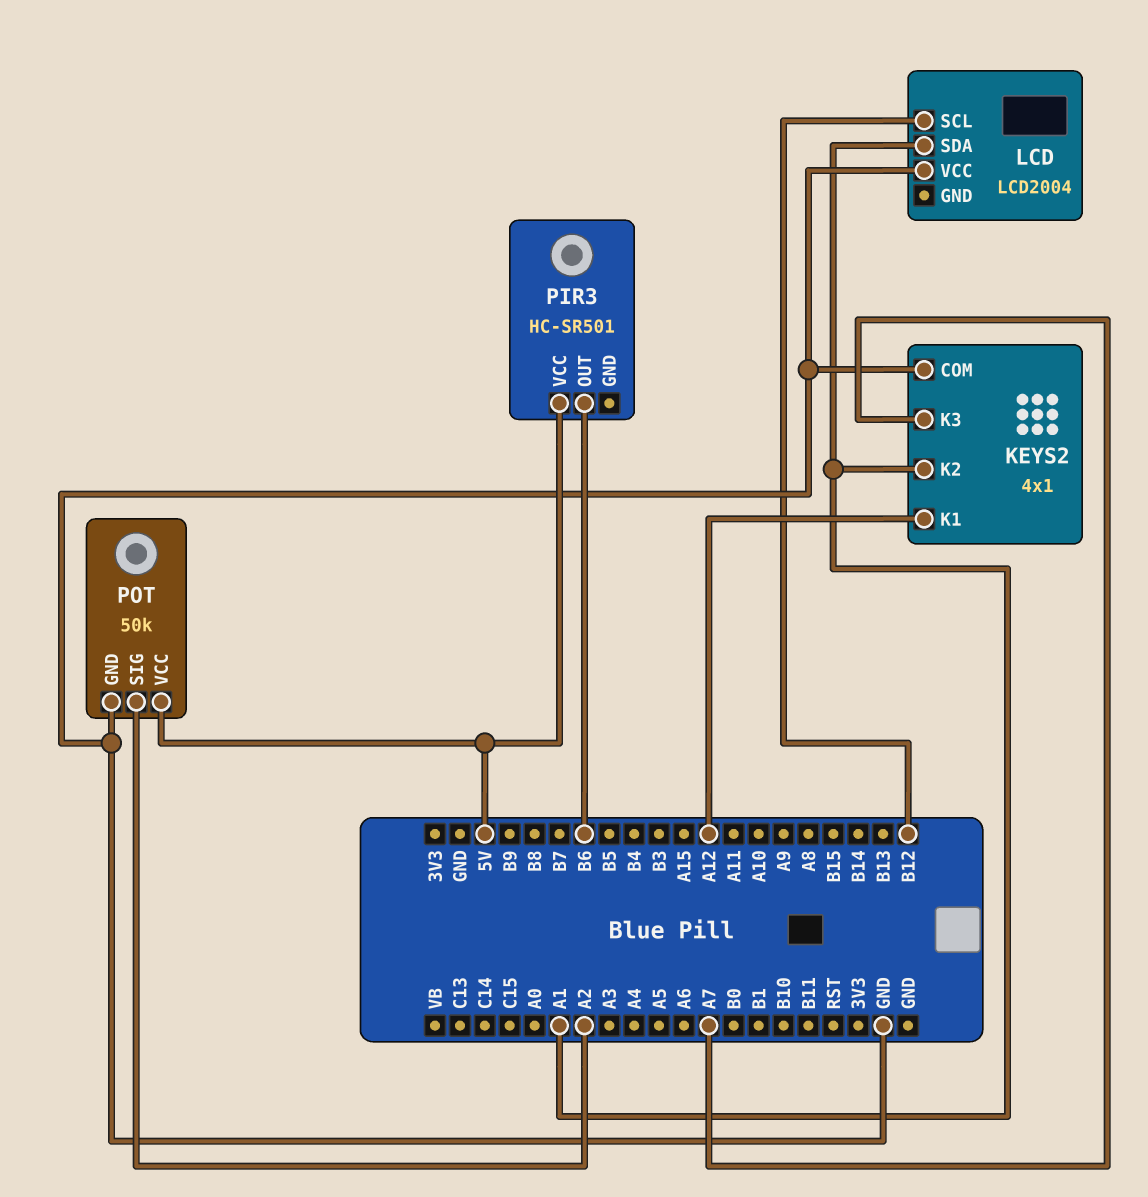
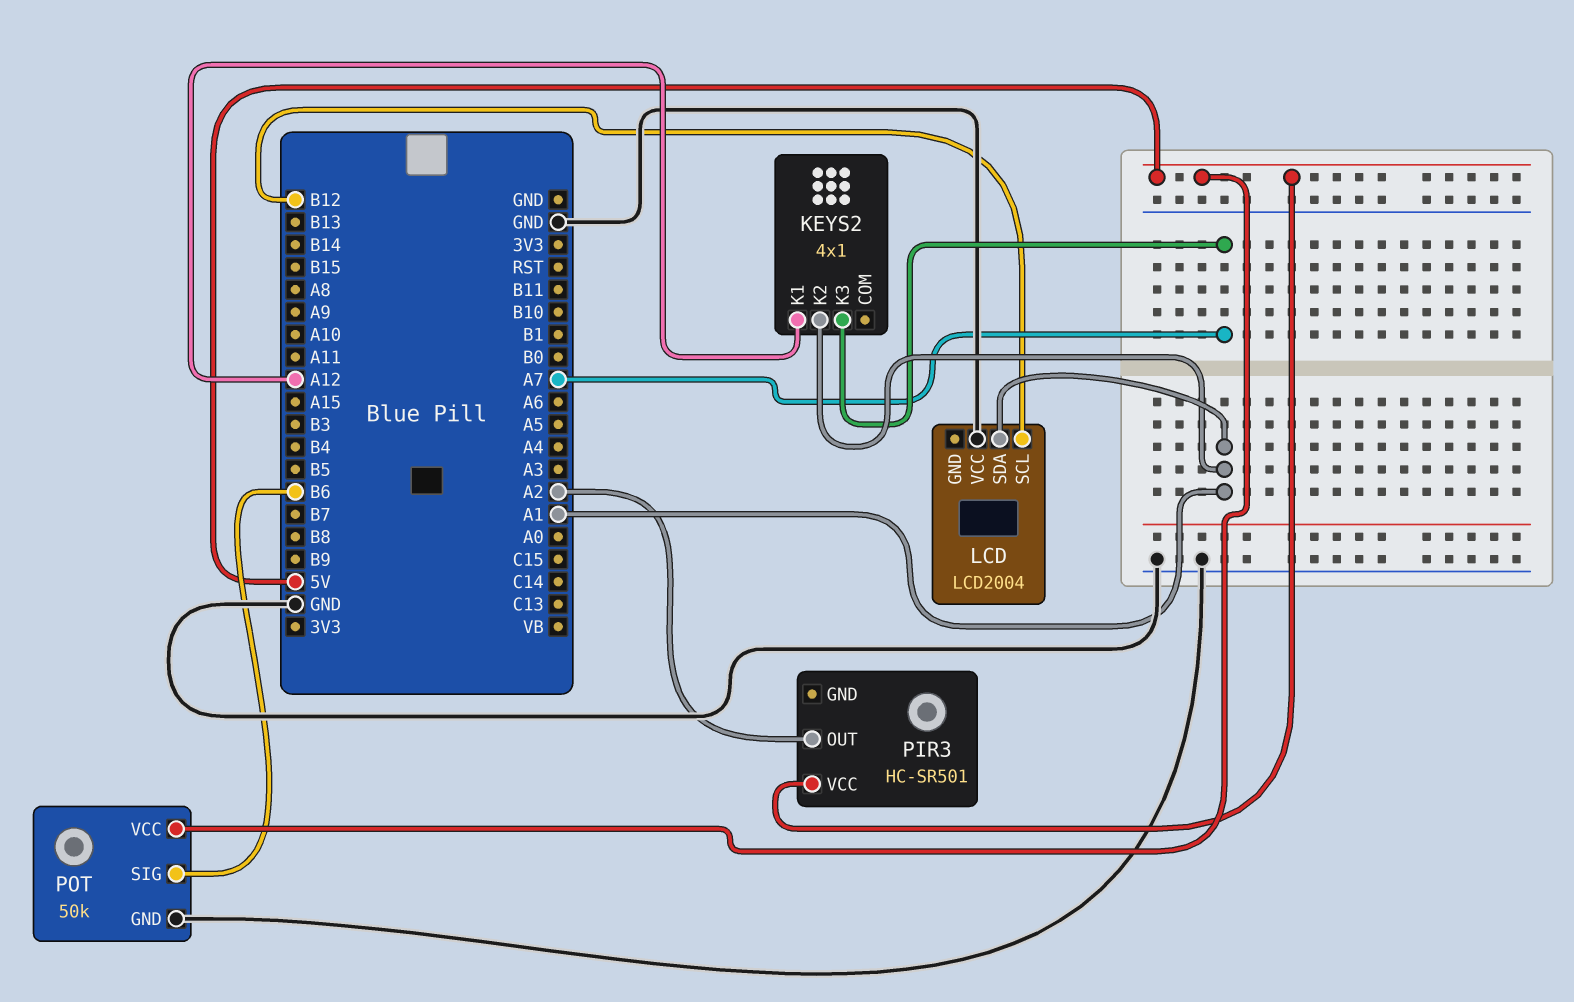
KEYS2 pin COM: GND -> none
PIR3 pin OUT: B6 -> A2
POT pin SIG: A2 -> B6

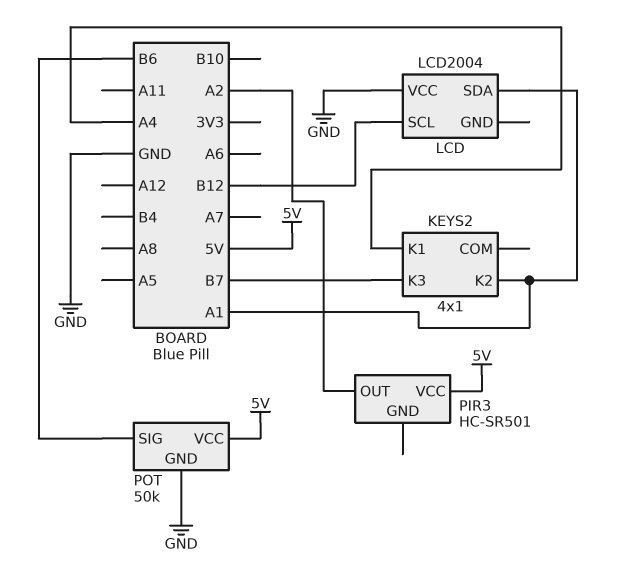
KEYS2 pin K1: A12 -> A4
KEYS2 pin K3: A7 -> B7

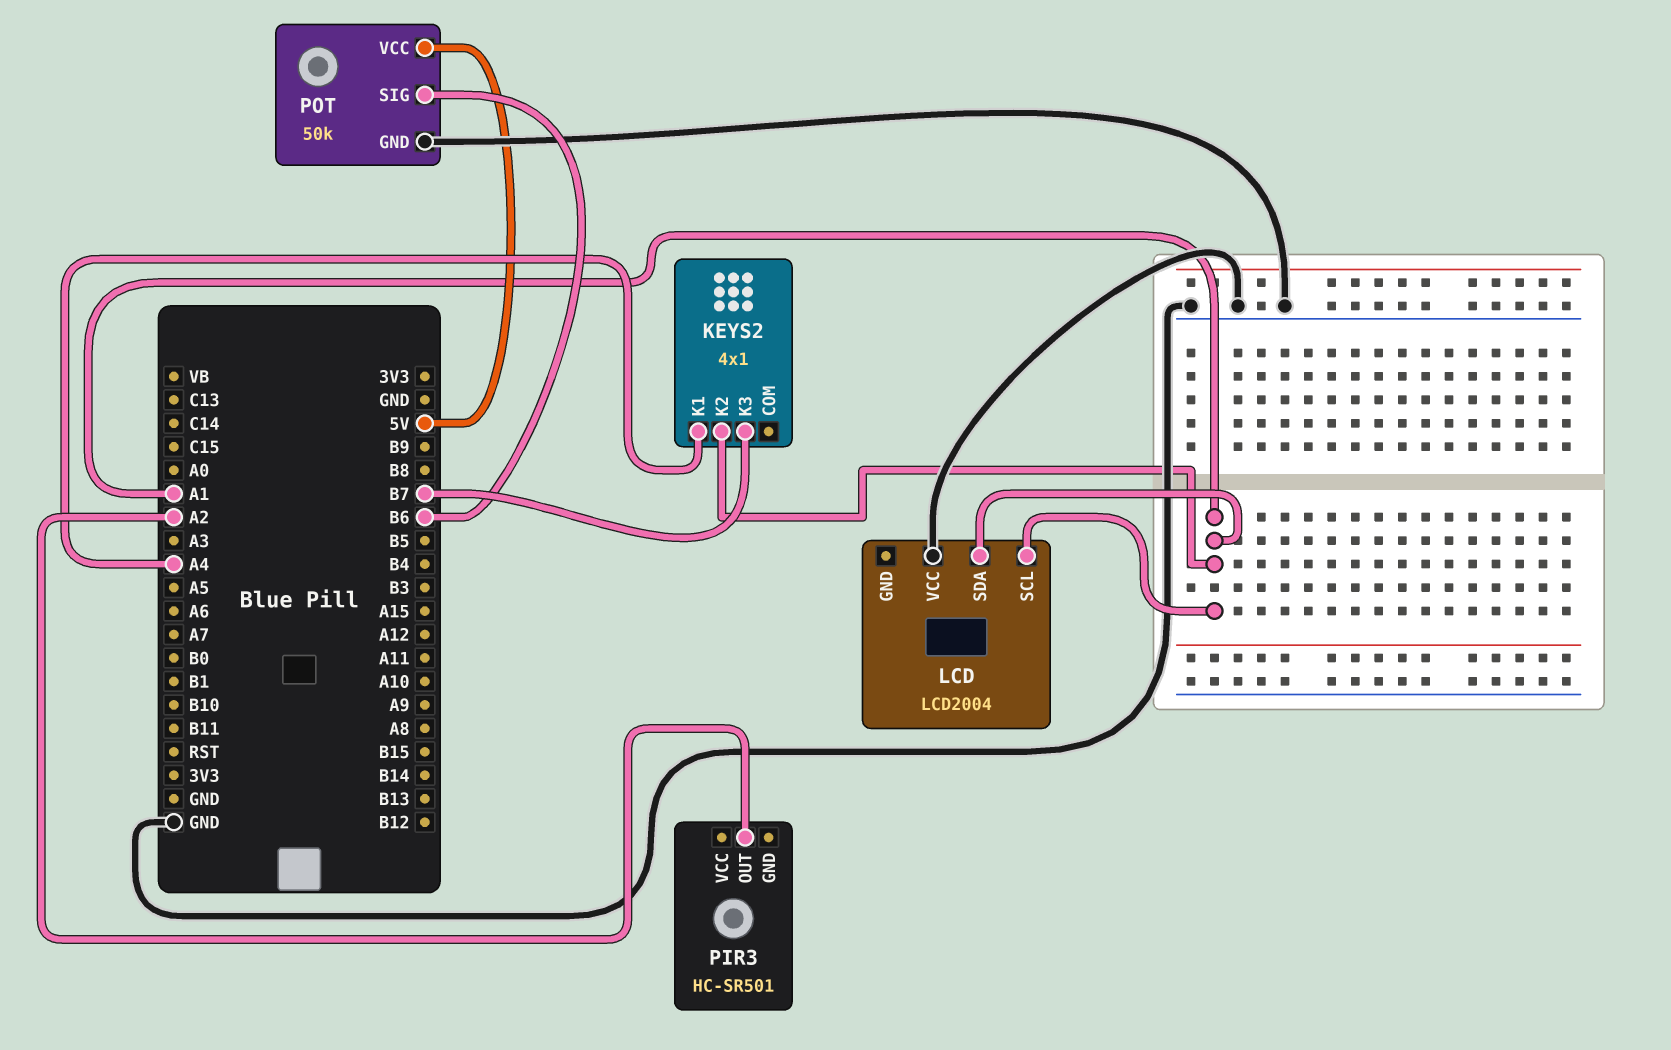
LCD pin SCL: B12 -> A1
PIR3 pin VCC: 5V -> none

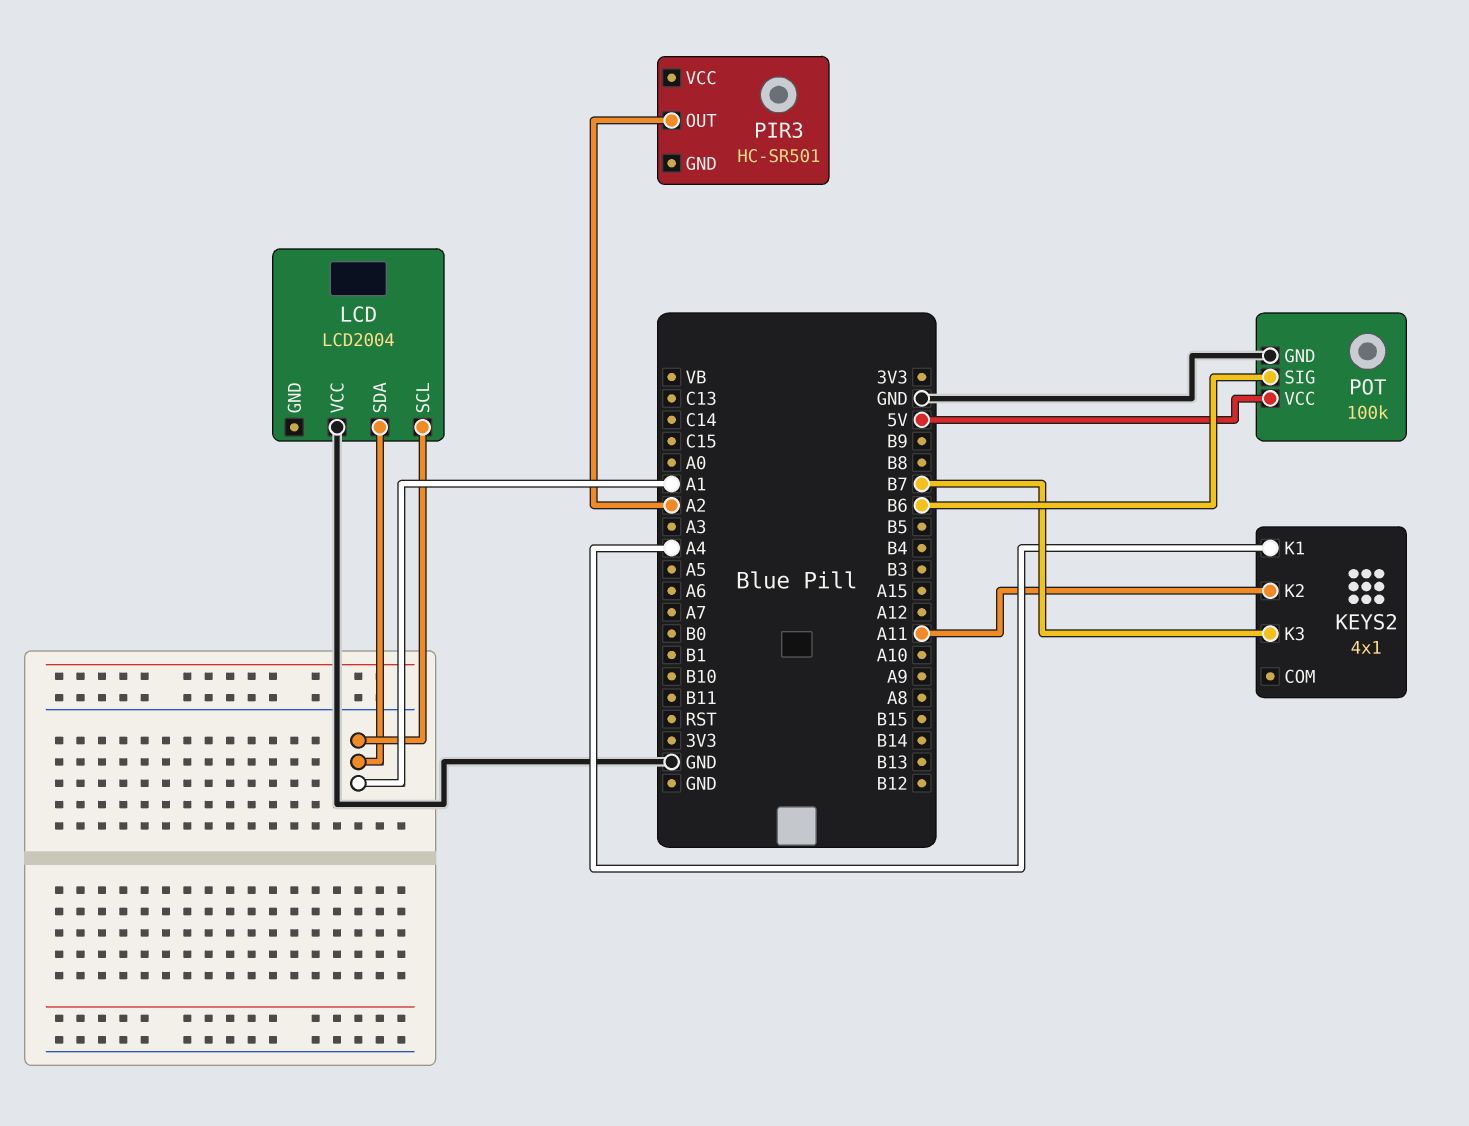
KEYS2 pin K2: A1 -> A11
POT: 50k -> 100k

